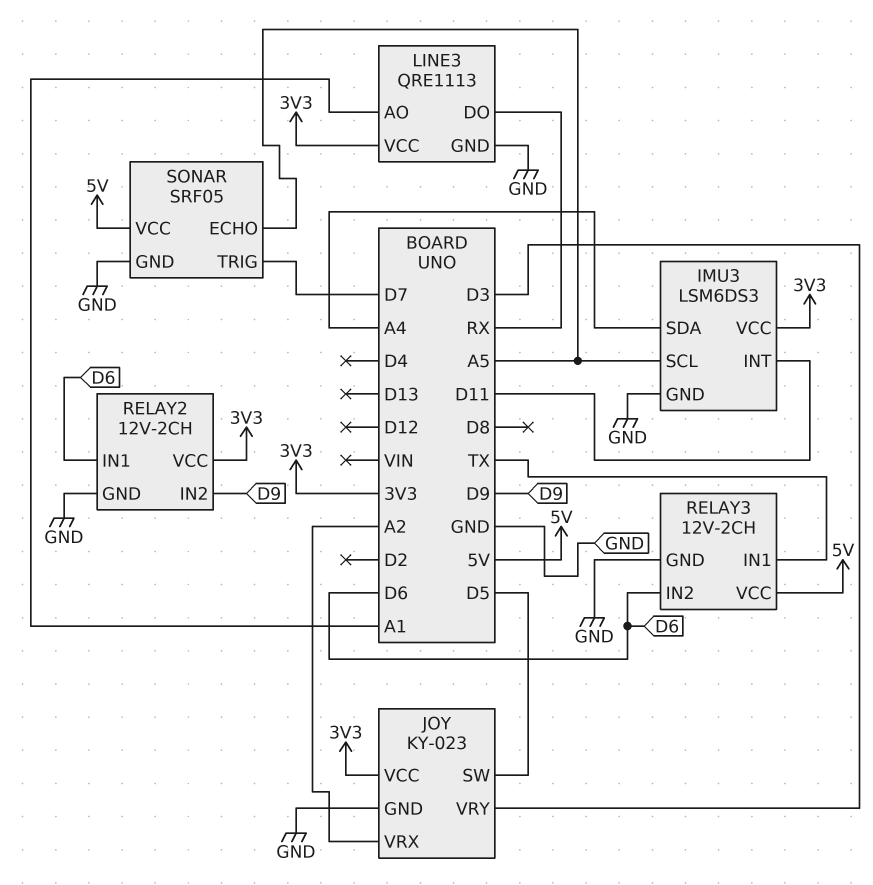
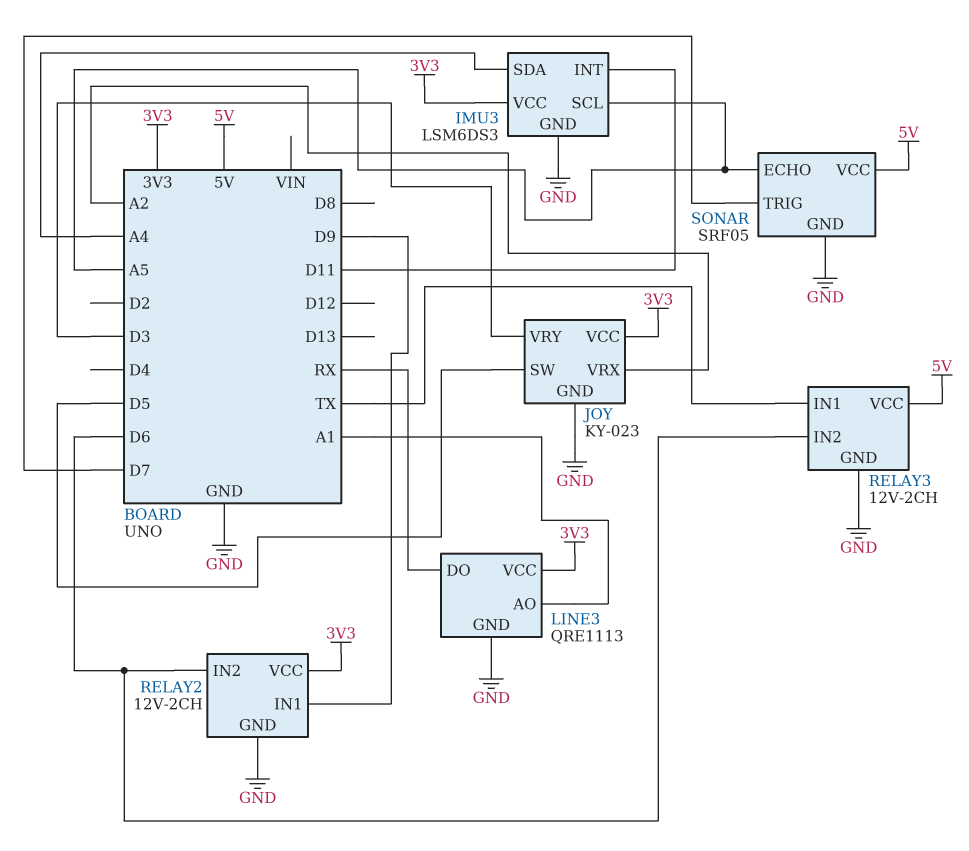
RELAY2 pin IN1: D6 -> D9
RELAY2 pin IN2: D9 -> D6

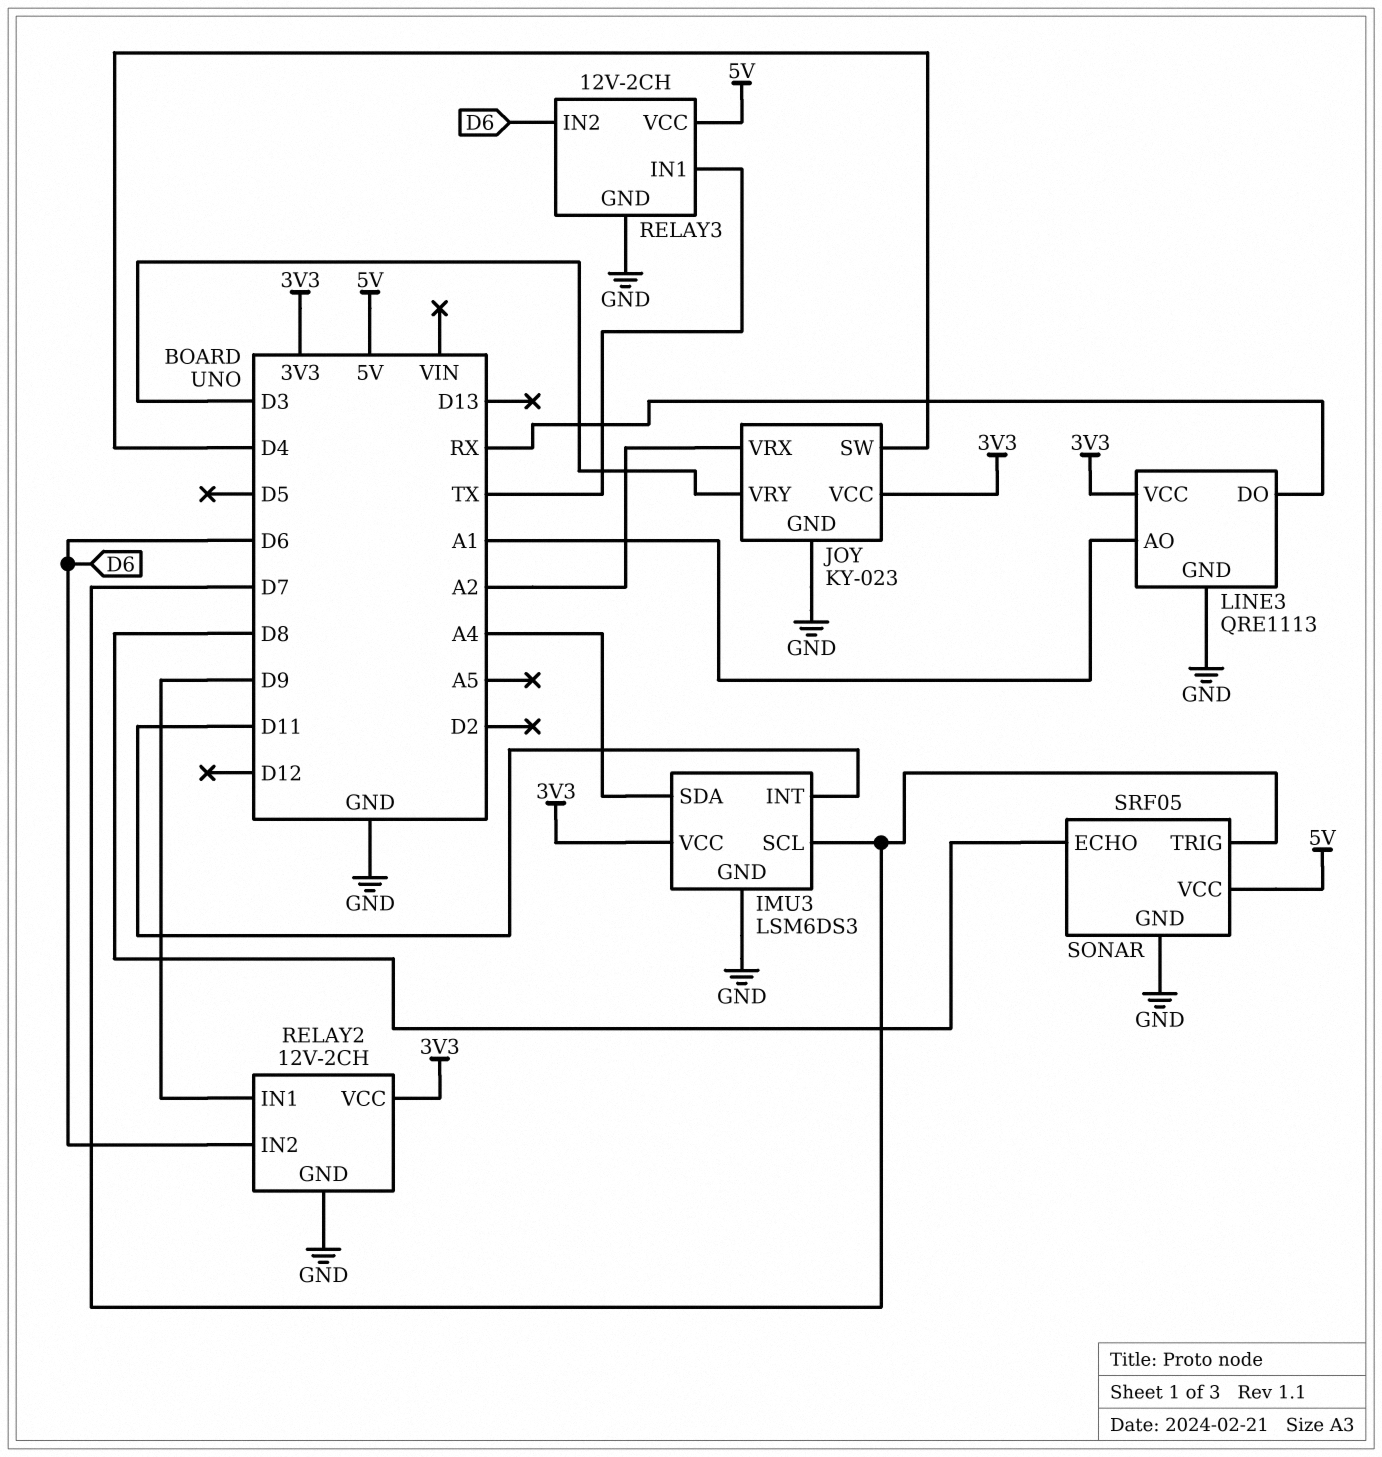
IMU3 pin SCL: A5 -> D7
JOY pin SW: D5 -> D4
SONAR pin ECHO: A5 -> D8

